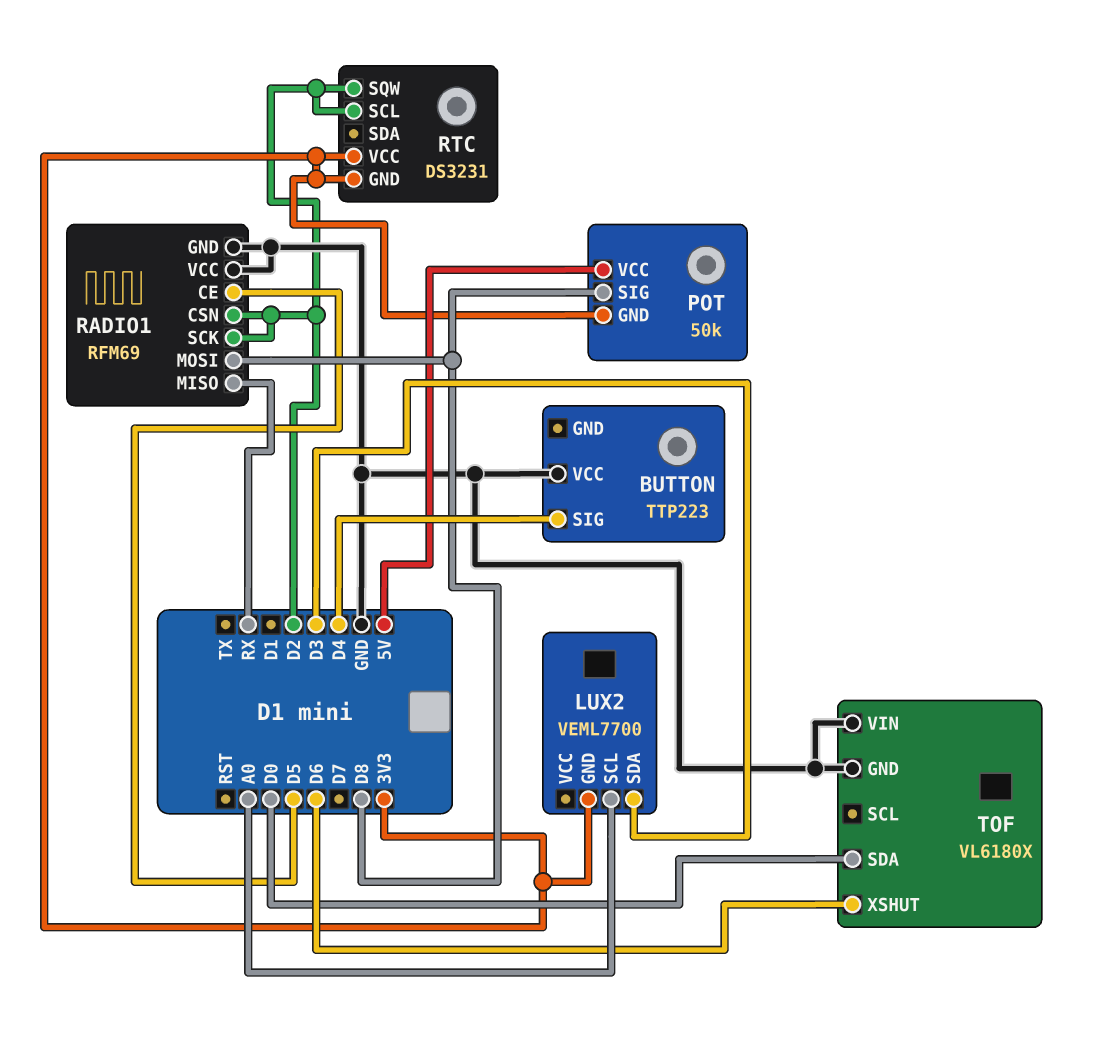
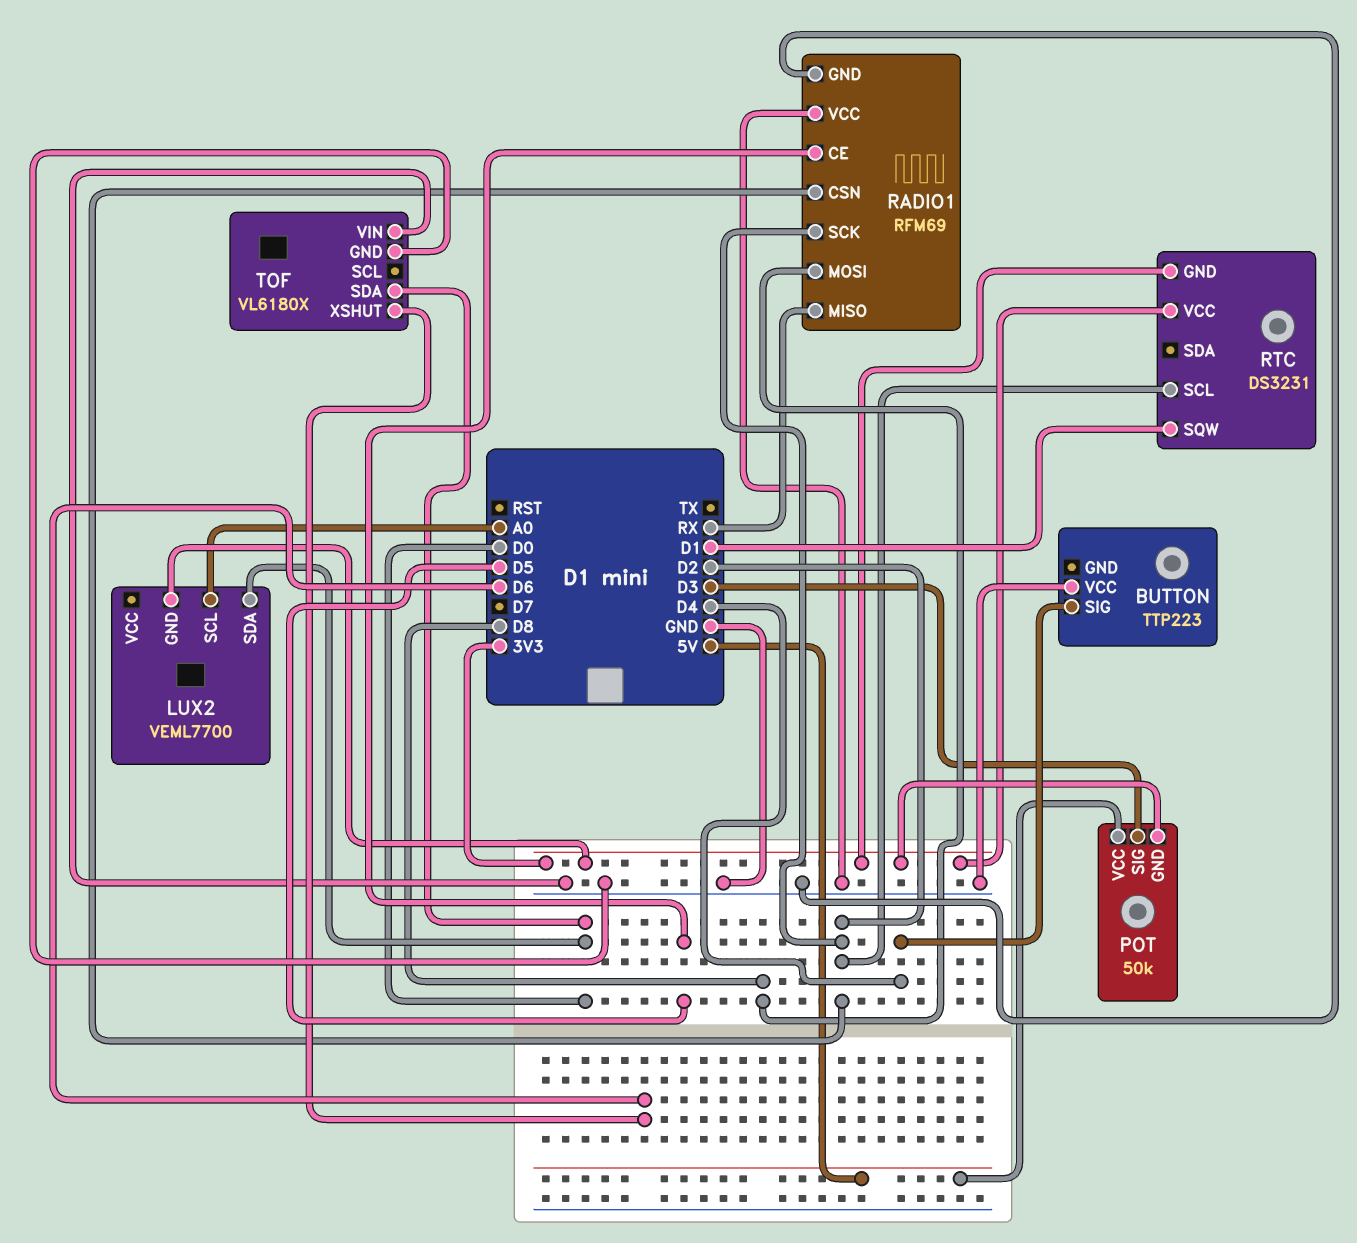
LUX2 pin SDA: D3 -> D0
POT pin SIG: D8 -> D3
RTC pin SQW: D2 -> D1

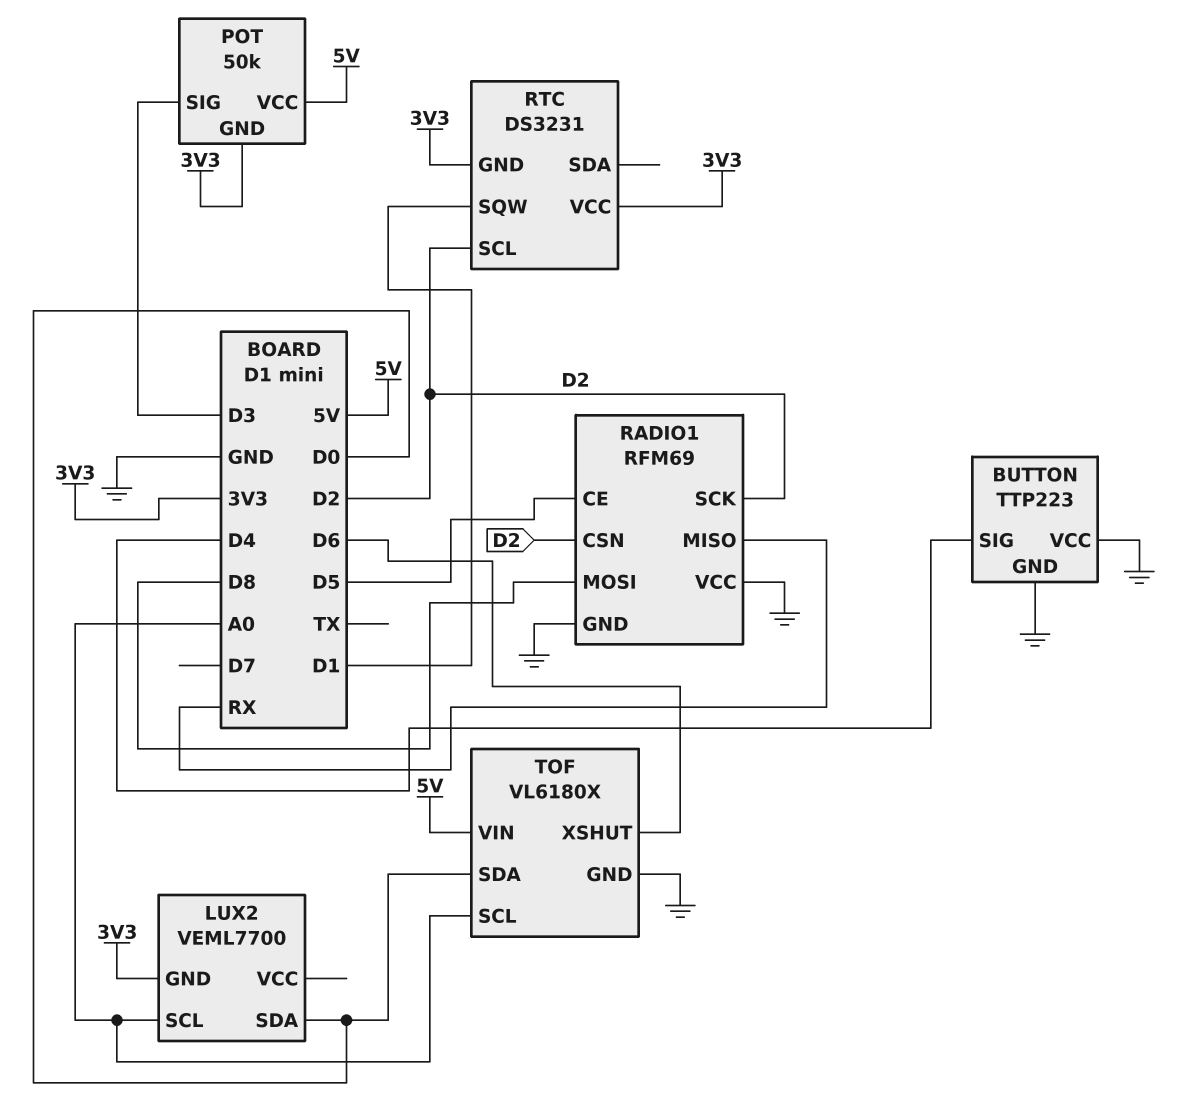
BUTTON pin GND: none -> GND
TOF pin SCL: none -> A0
TOF pin VIN: GND -> 5V

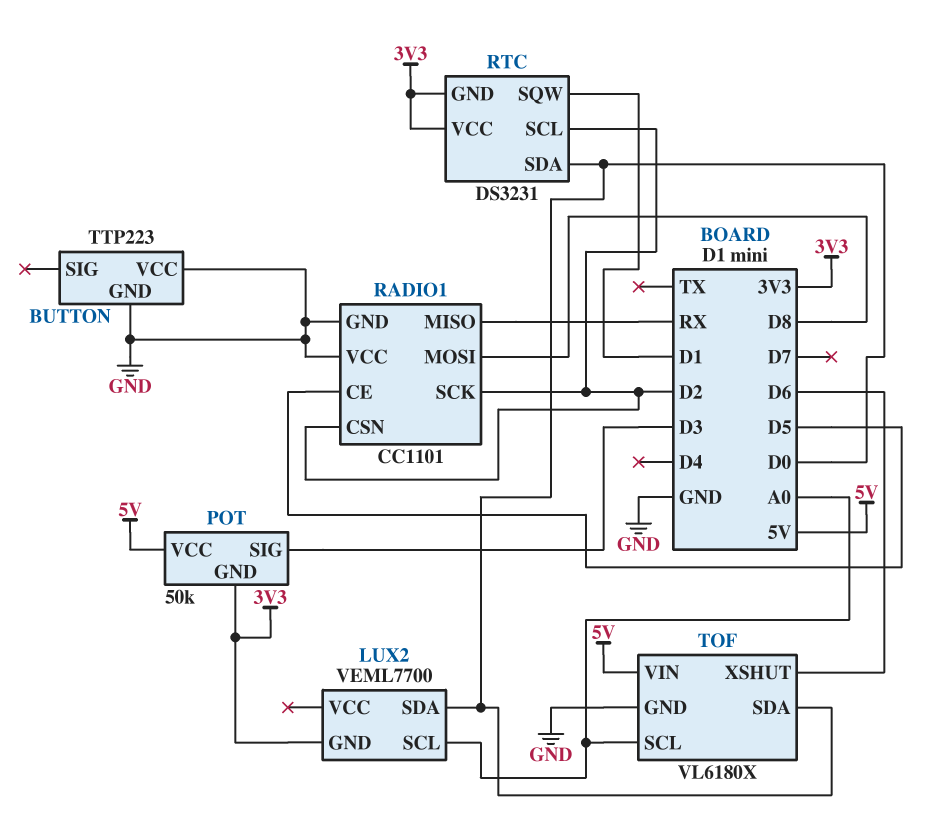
BUTTON pin SIG: D4 -> none
RADIO1: RFM69 -> CC1101
RTC pin SDA: none -> D0

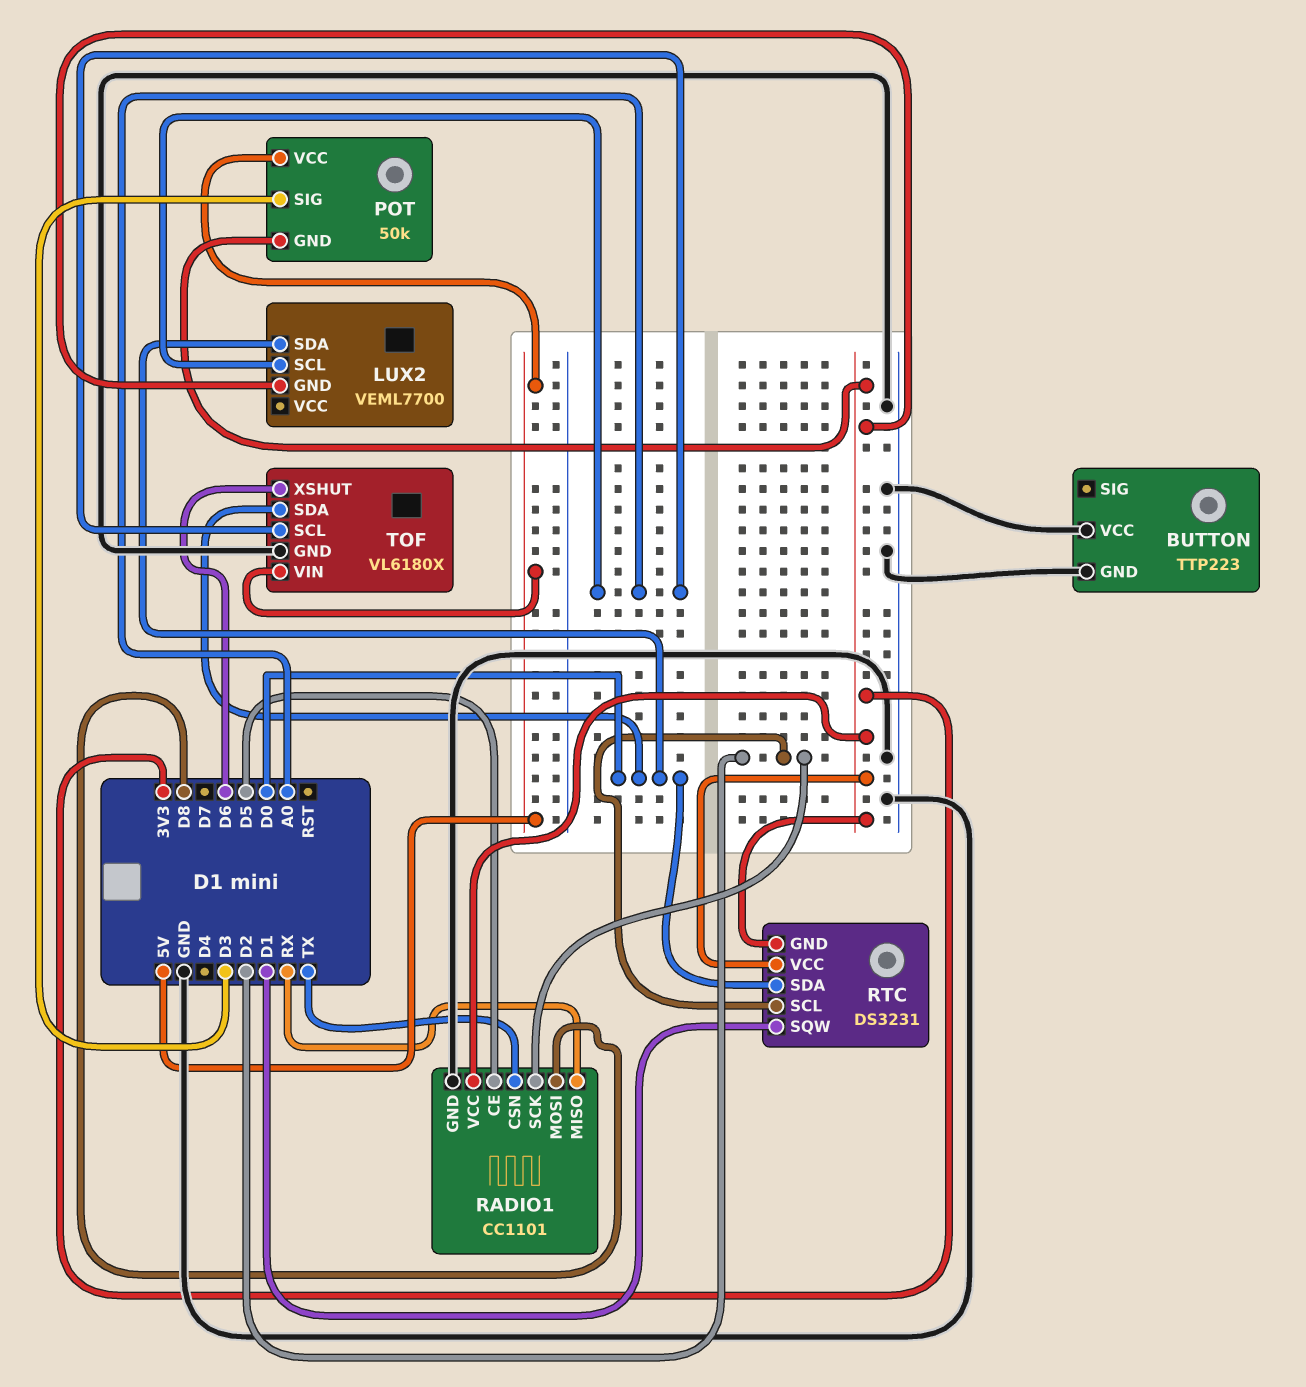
RADIO1 pin CSN: D2 -> TX
RADIO1 pin VCC: GND -> 3V3

